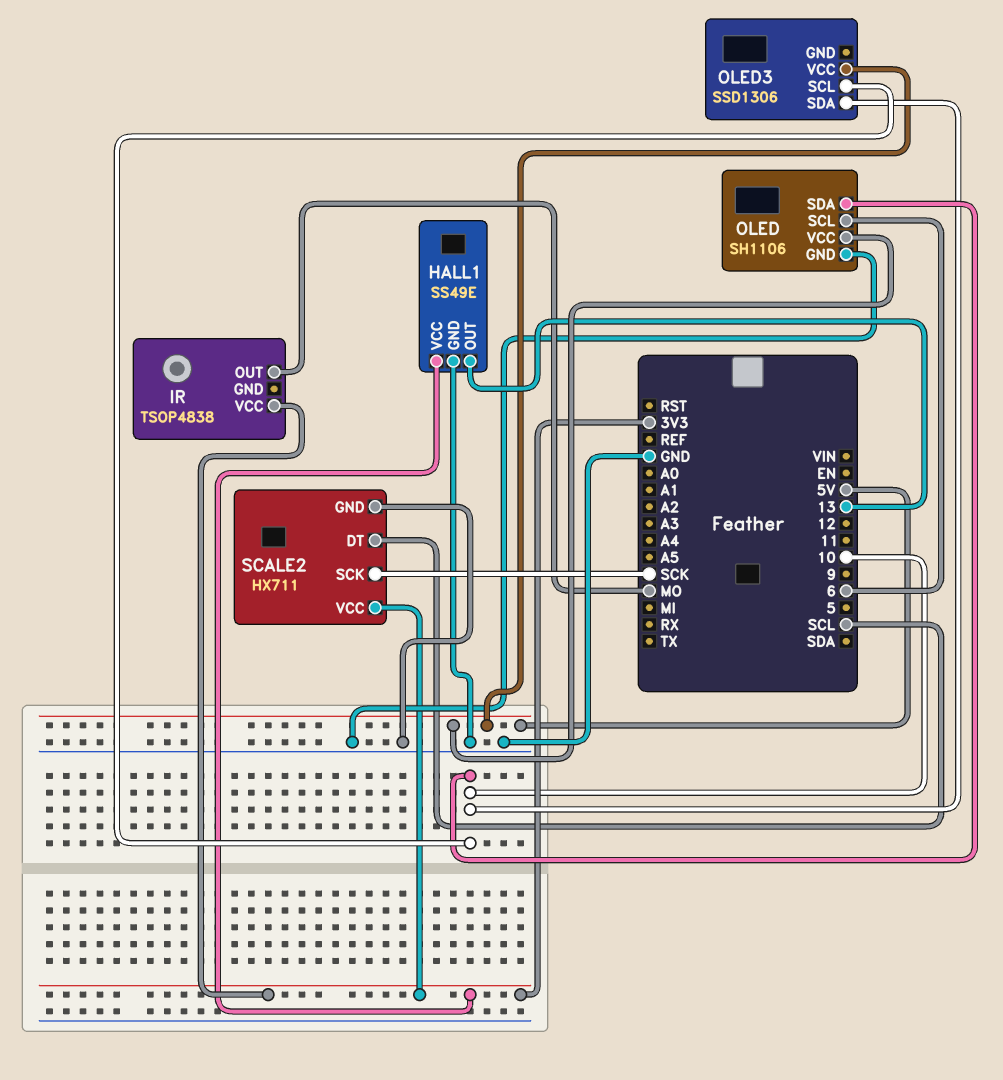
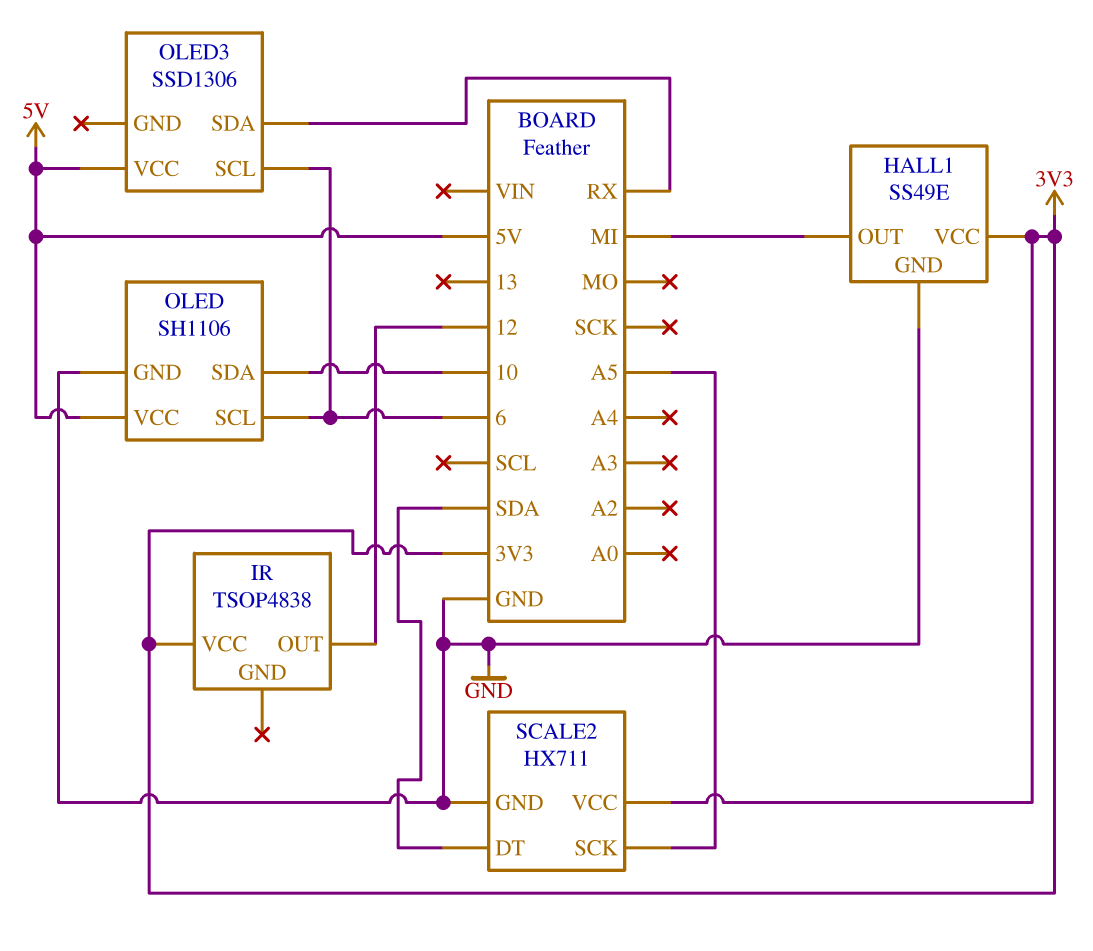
HALL1 pin OUT: 13 -> MI
IR pin OUT: MO -> 12
OLED3 pin SCL: 10 -> 6
OLED3 pin SDA: 10 -> RX
SCALE2 pin DT: SCL -> SDA
SCALE2 pin SCK: SCK -> A5

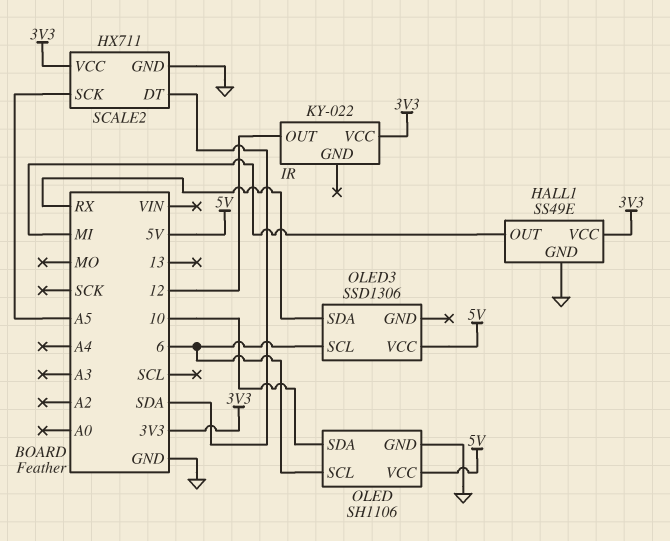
IR: TSOP4838 -> KY-022

